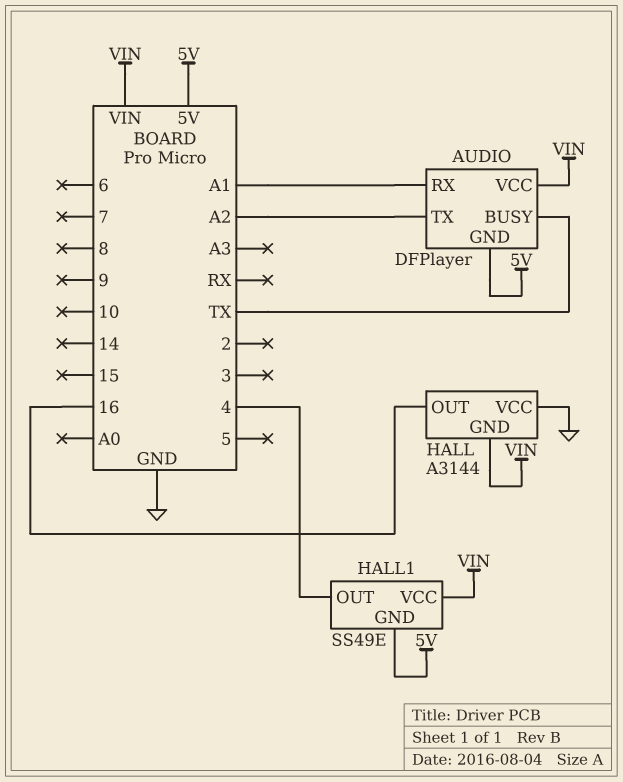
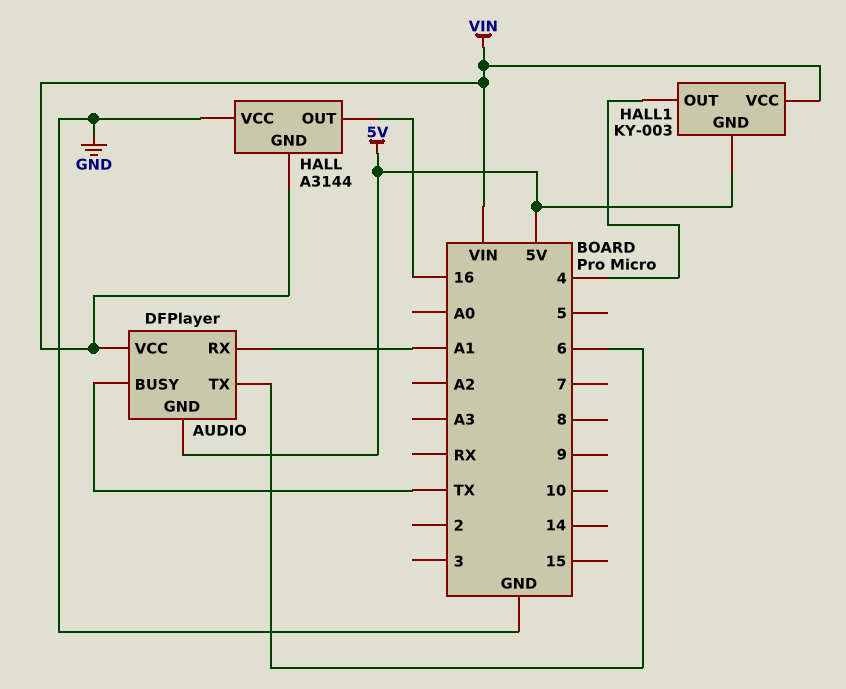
AUDIO pin TX: A2 -> 6
HALL1: SS49E -> KY-003

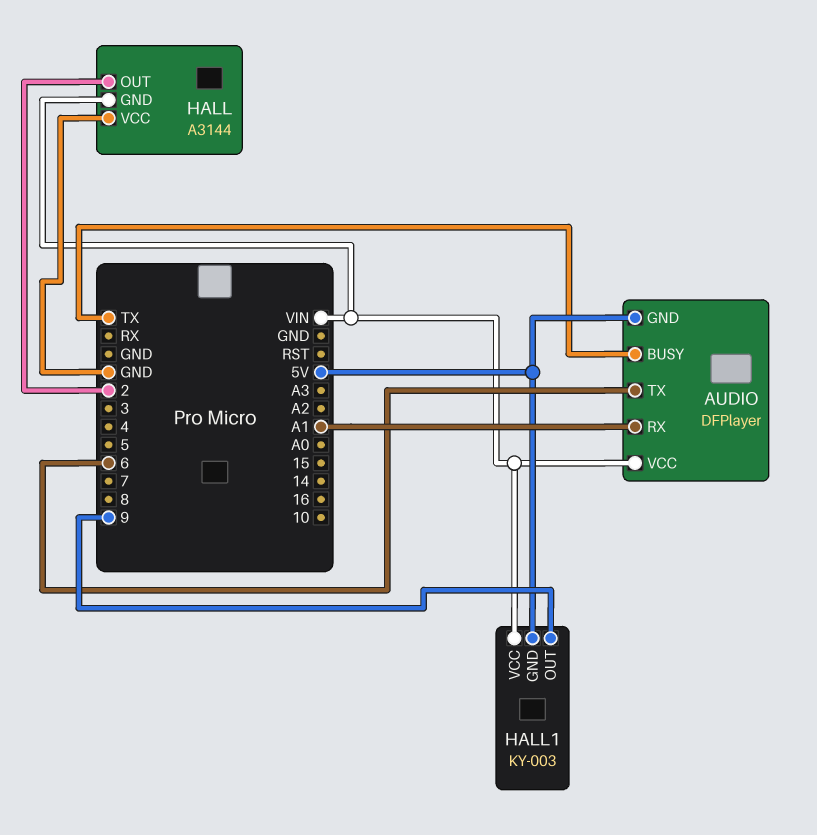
HALL pin OUT: 16 -> 2
HALL1 pin OUT: 4 -> 9

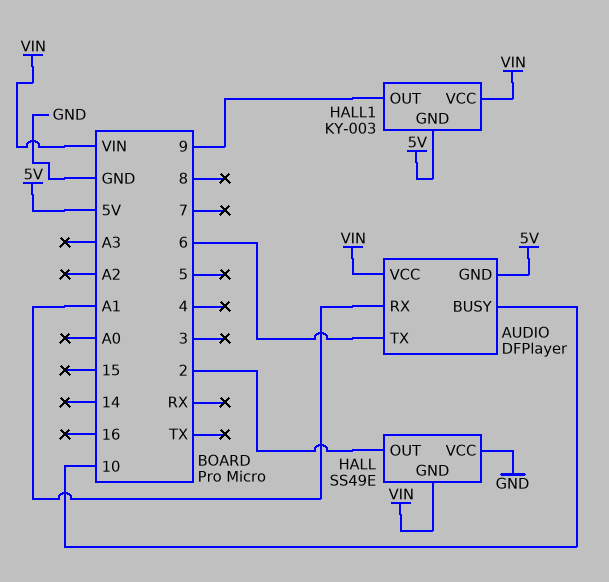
AUDIO pin BUSY: TX -> 10
HALL: A3144 -> SS49E

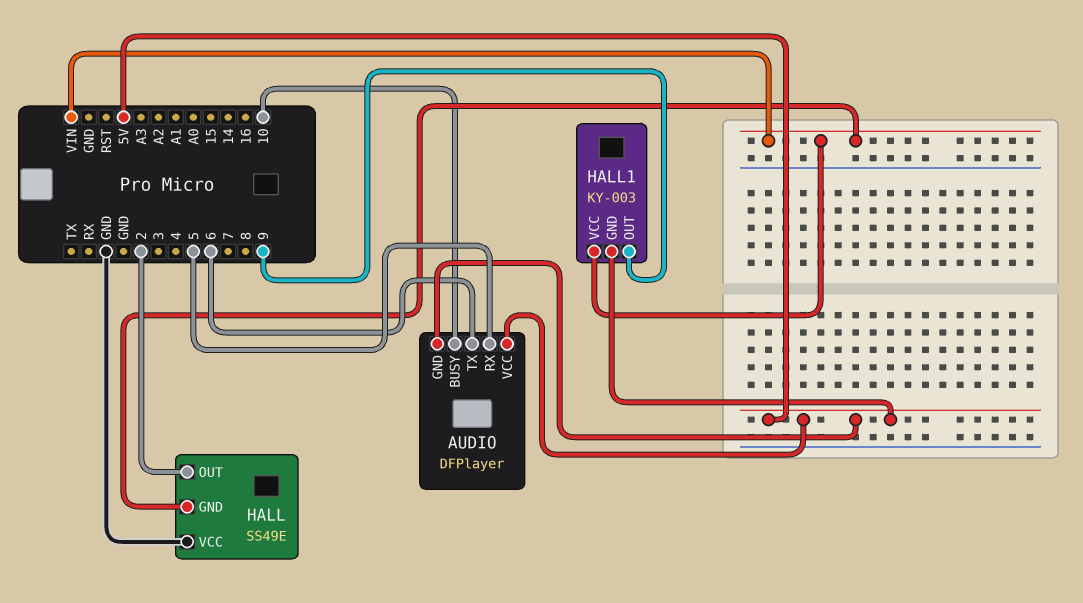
AUDIO pin RX: A1 -> 5
AUDIO pin VCC: VIN -> 5V

